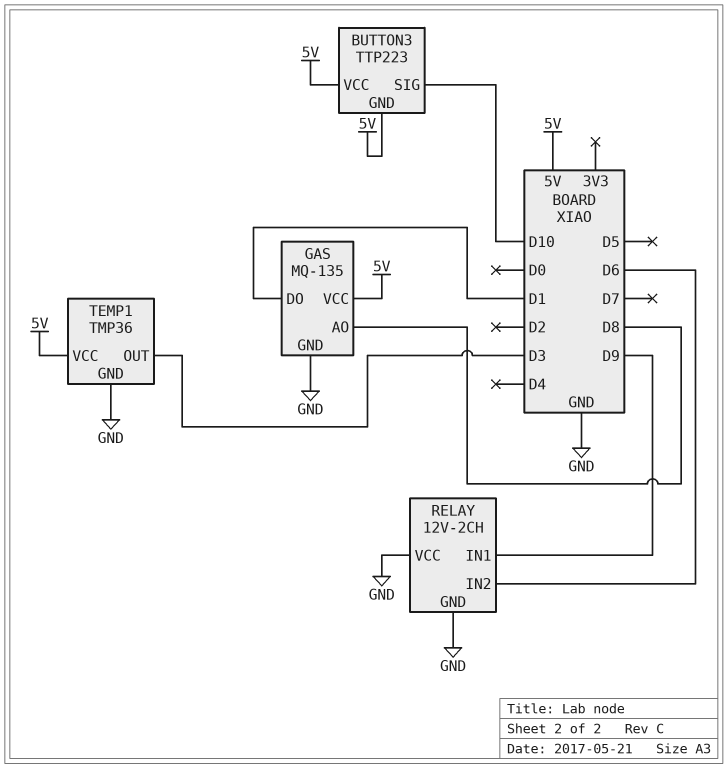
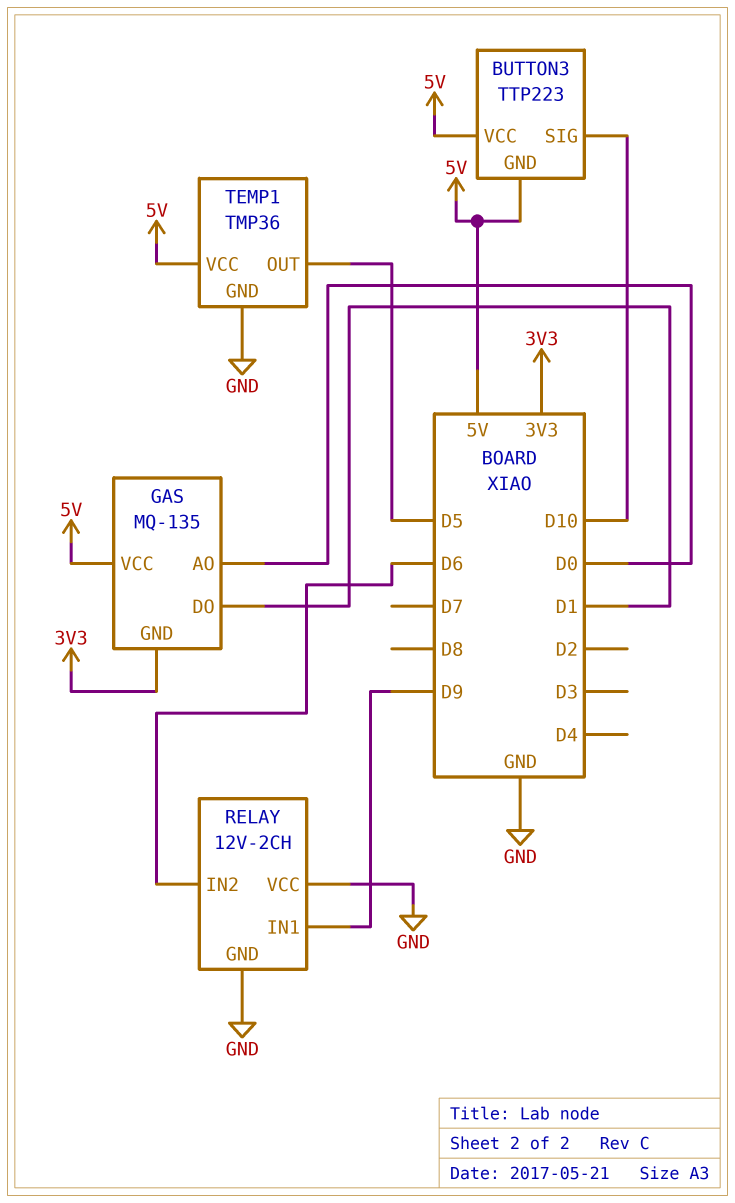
GAS pin AO: D8 -> D0
GAS pin GND: GND -> 3V3
TEMP1 pin OUT: D3 -> D5

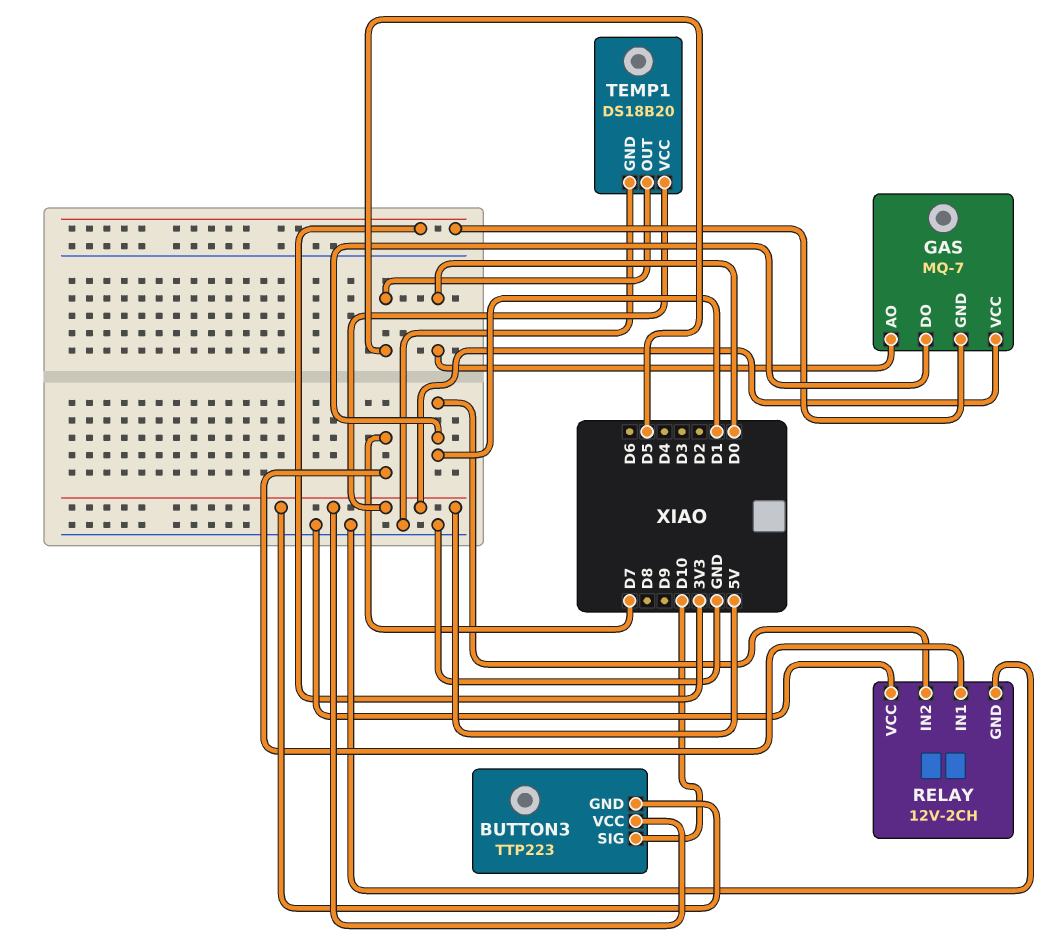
GAS: MQ-135 -> MQ-7
RELAY pin IN1: D9 -> D7
RELAY pin IN2: D6 -> D1
TEMP1: TMP36 -> DS18B20

